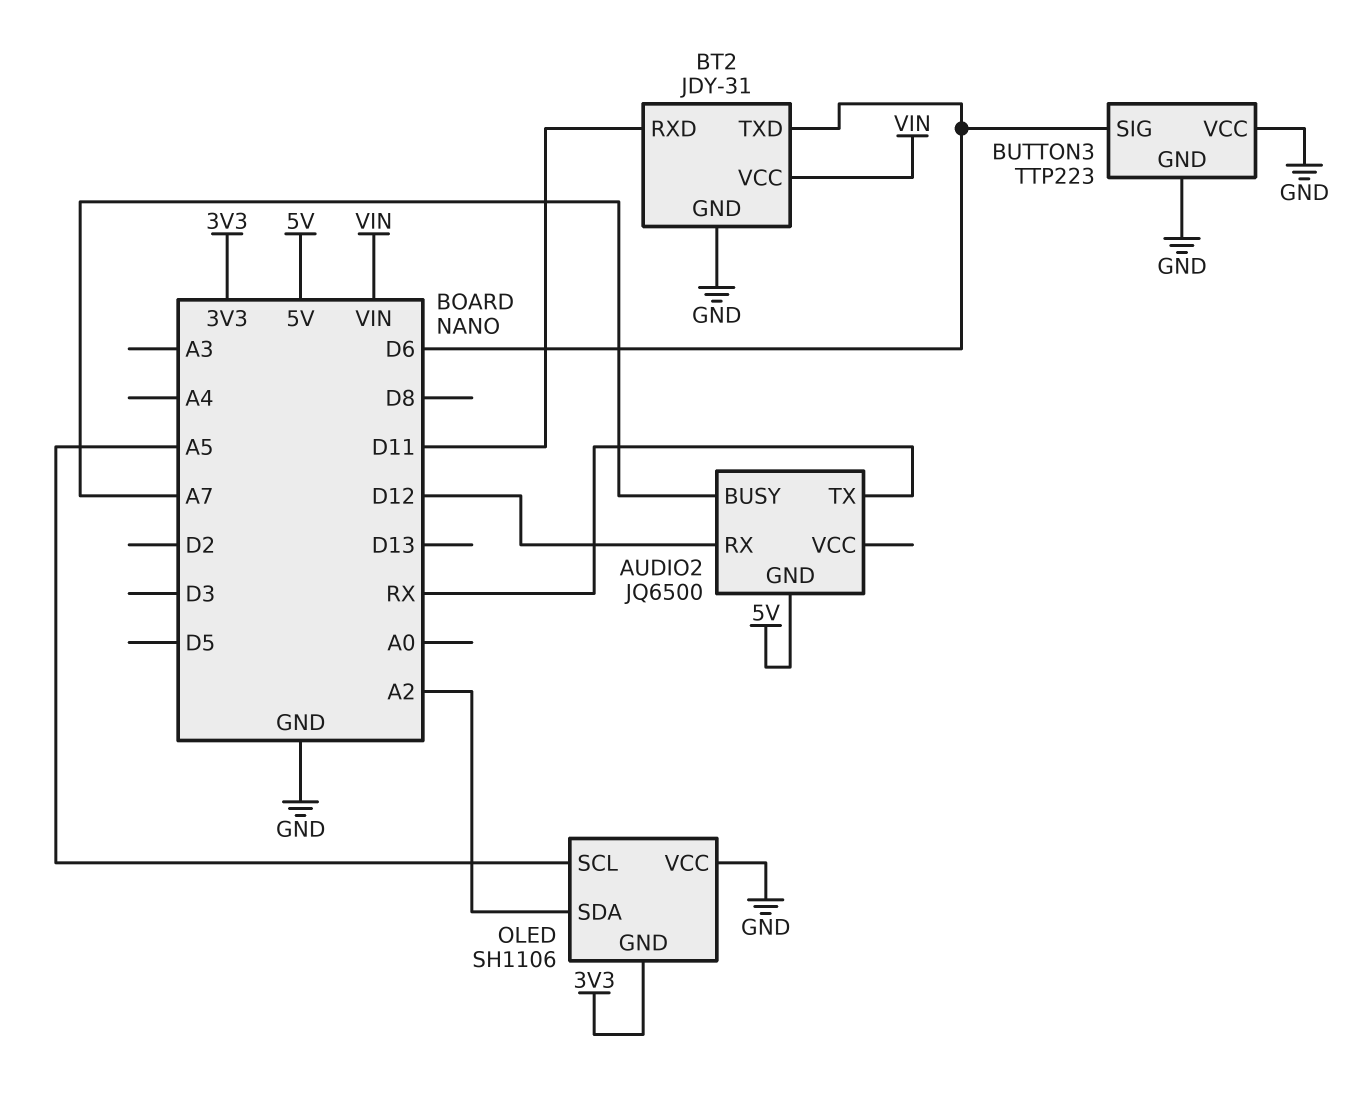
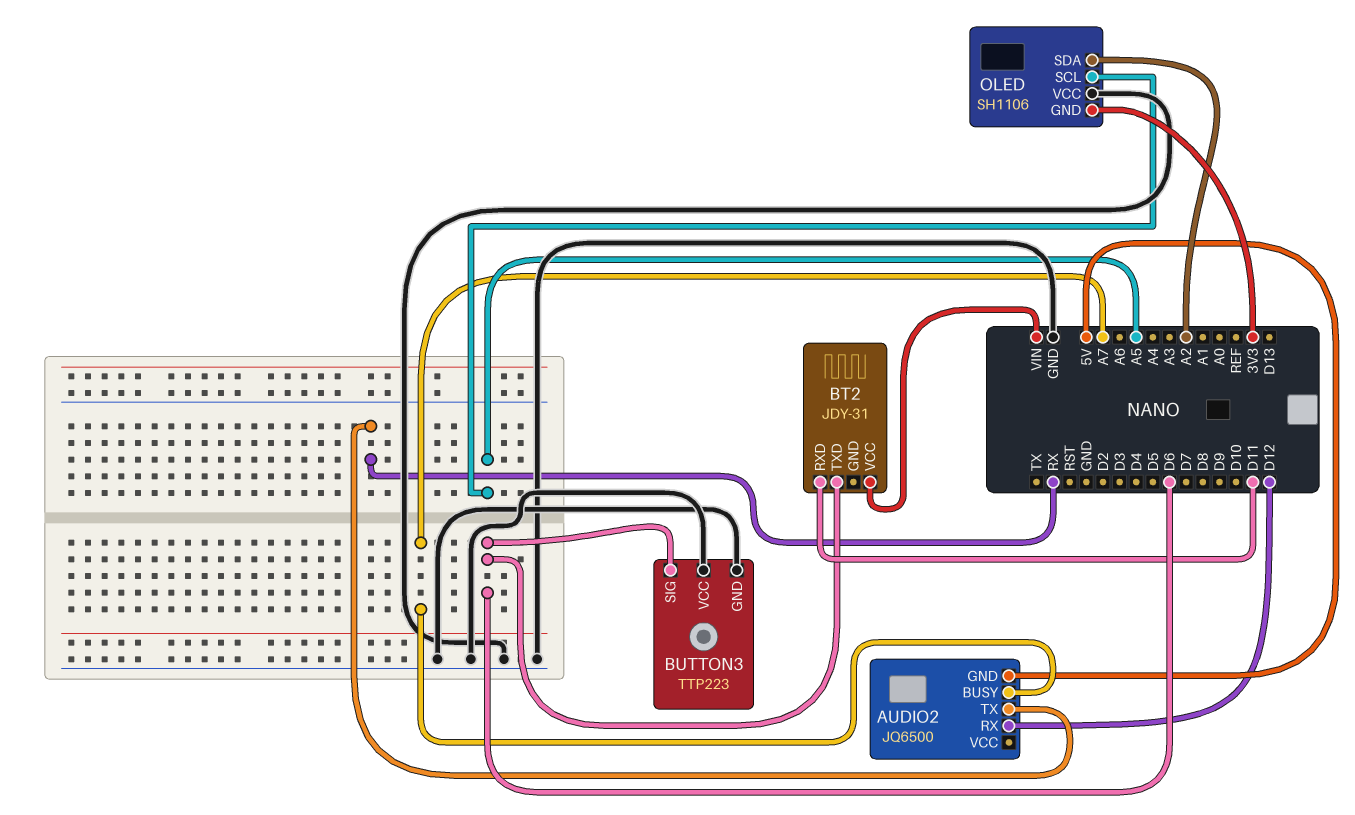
BT2 pin GND: GND -> none

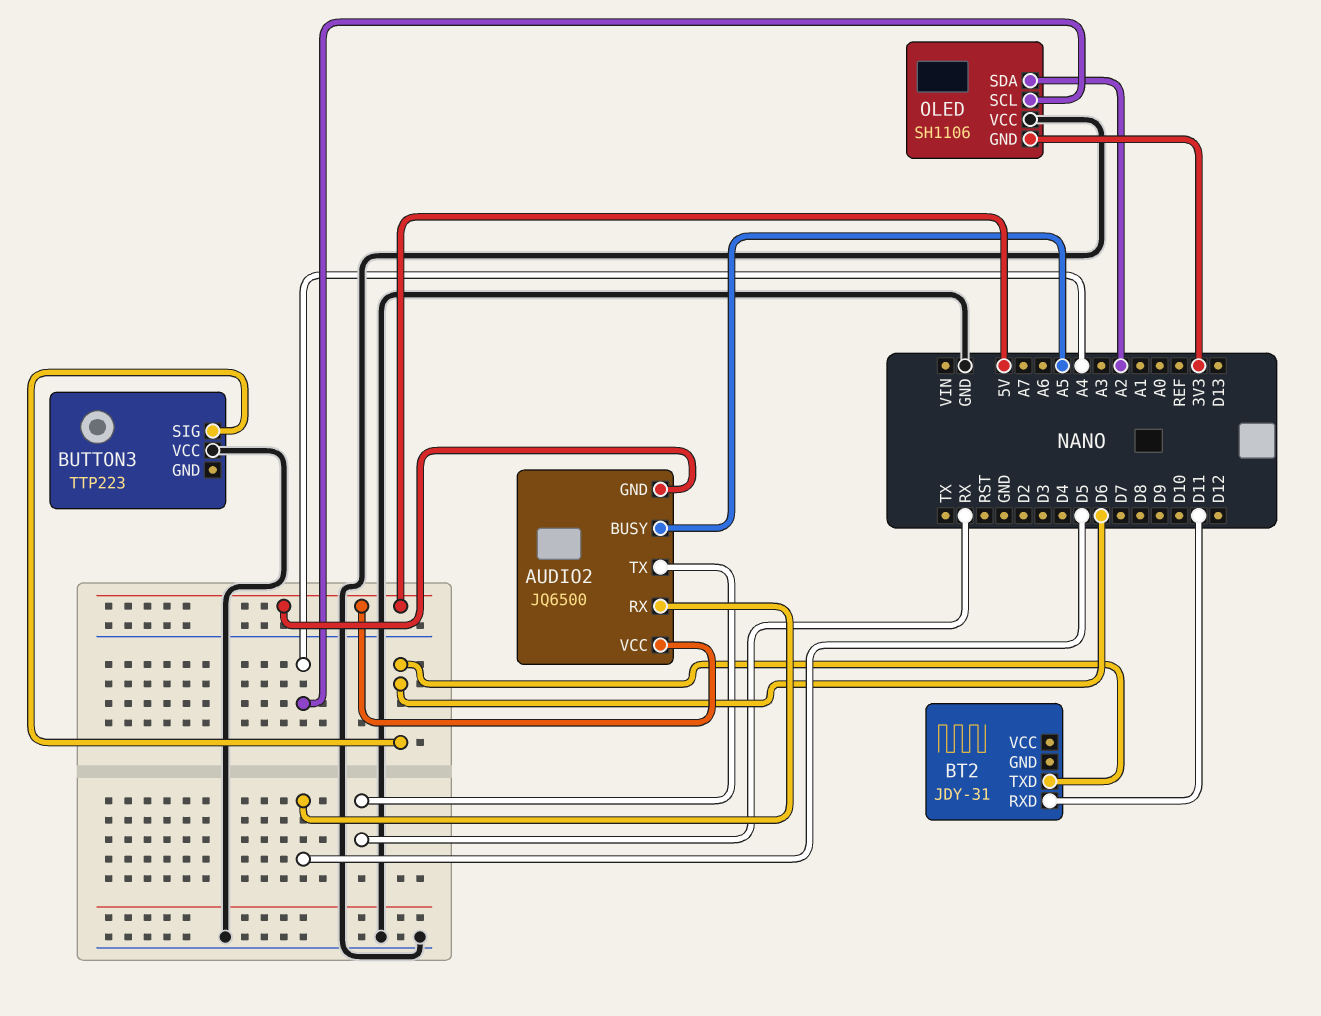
AUDIO2 pin BUSY: A7 -> A5
AUDIO2 pin RX: D12 -> D5
AUDIO2 pin VCC: none -> 5V
BT2 pin VCC: VIN -> none
BUTTON3 pin GND: GND -> none
OLED pin SCL: A5 -> A4

